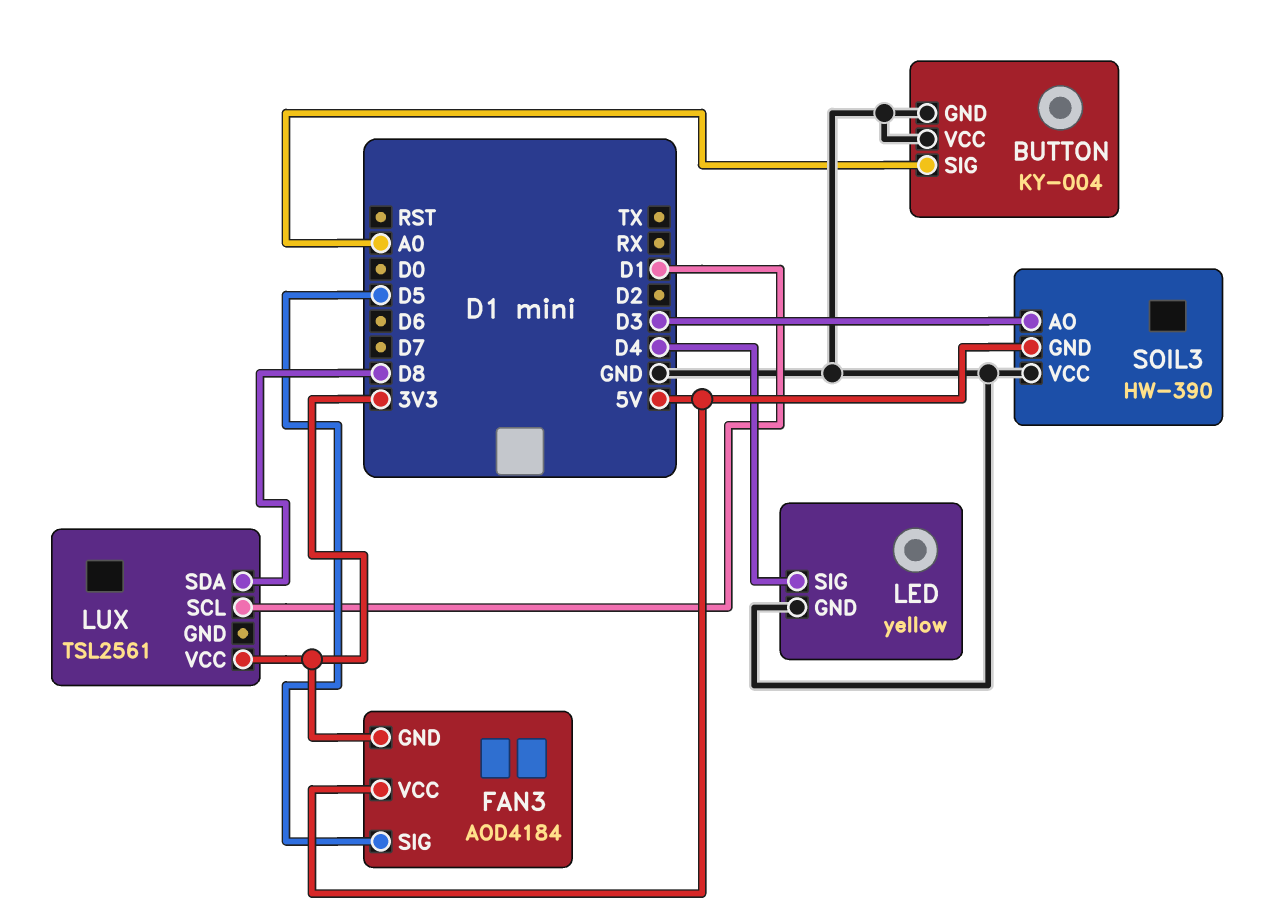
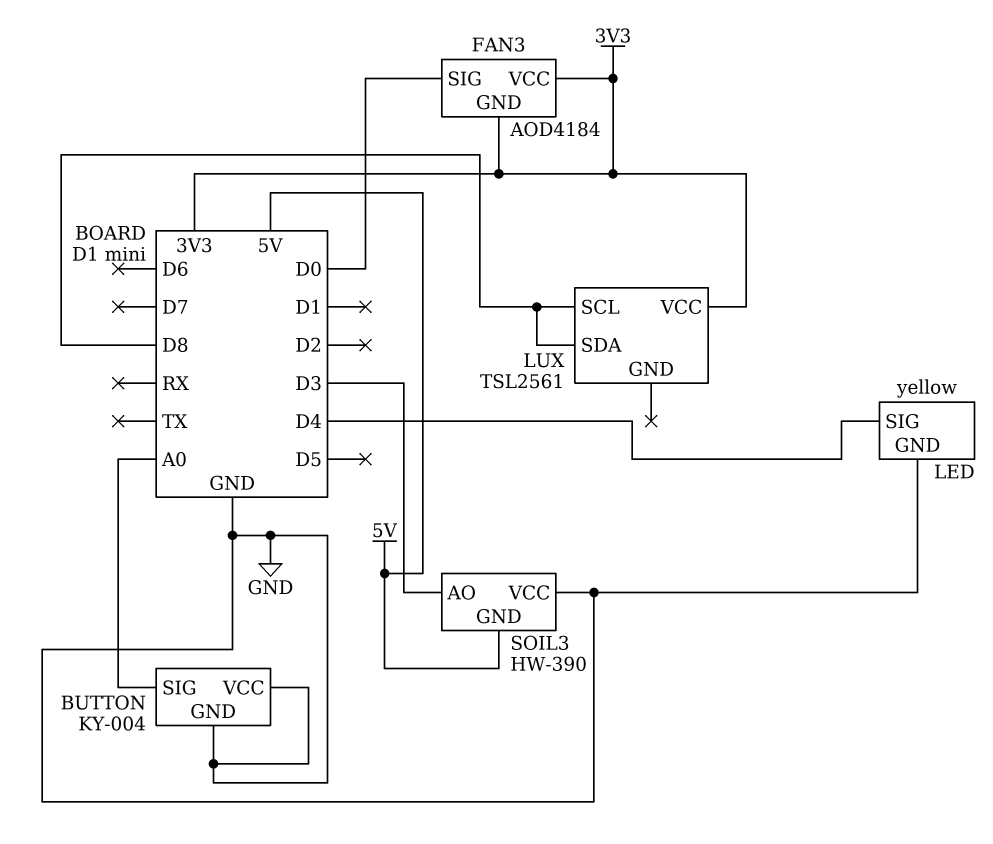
FAN3 pin SIG: D5 -> D0
FAN3 pin VCC: 5V -> 3V3
LUX pin SCL: D1 -> D8

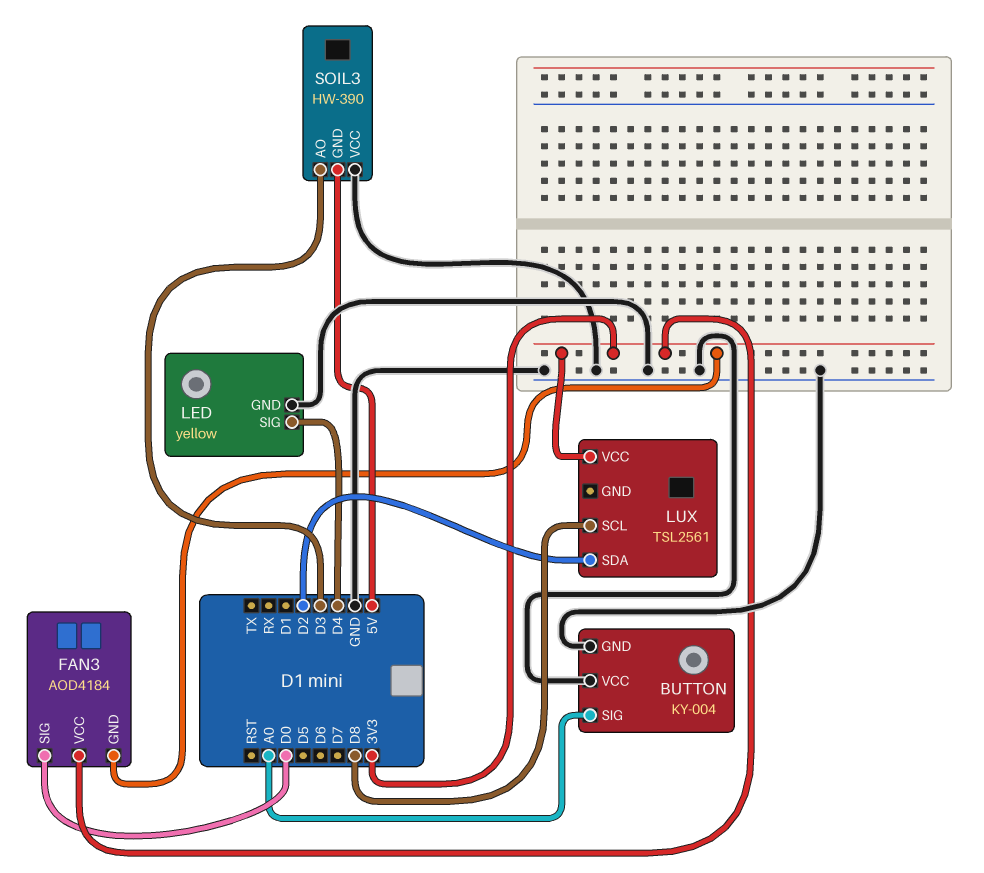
LUX pin SDA: D8 -> D2

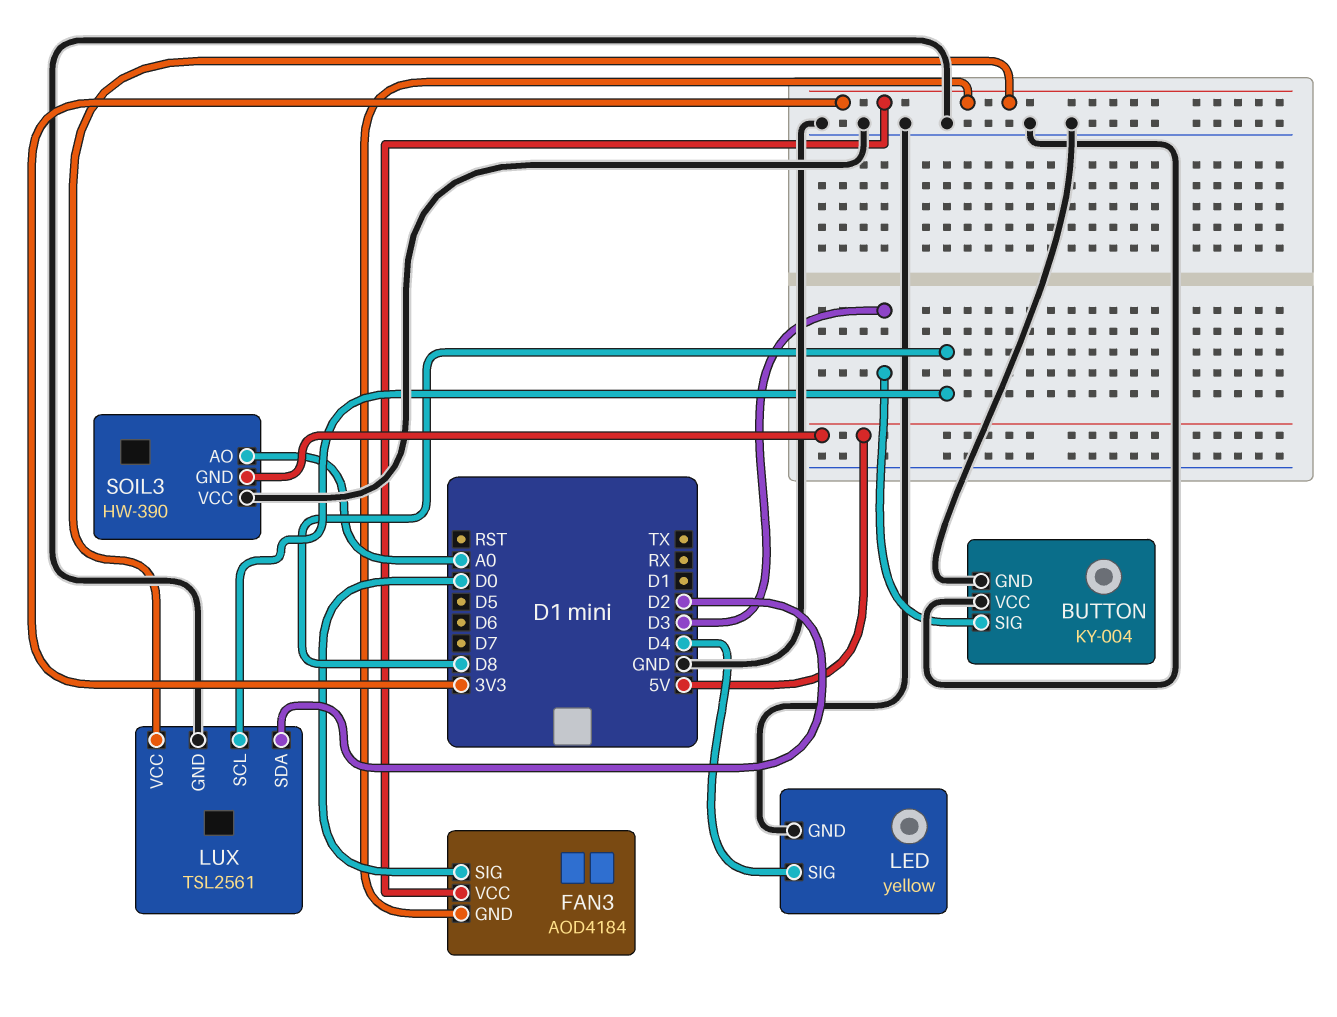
BUTTON pin SIG: A0 -> D3
LUX pin GND: none -> GND
SOIL3 pin AO: D3 -> A0

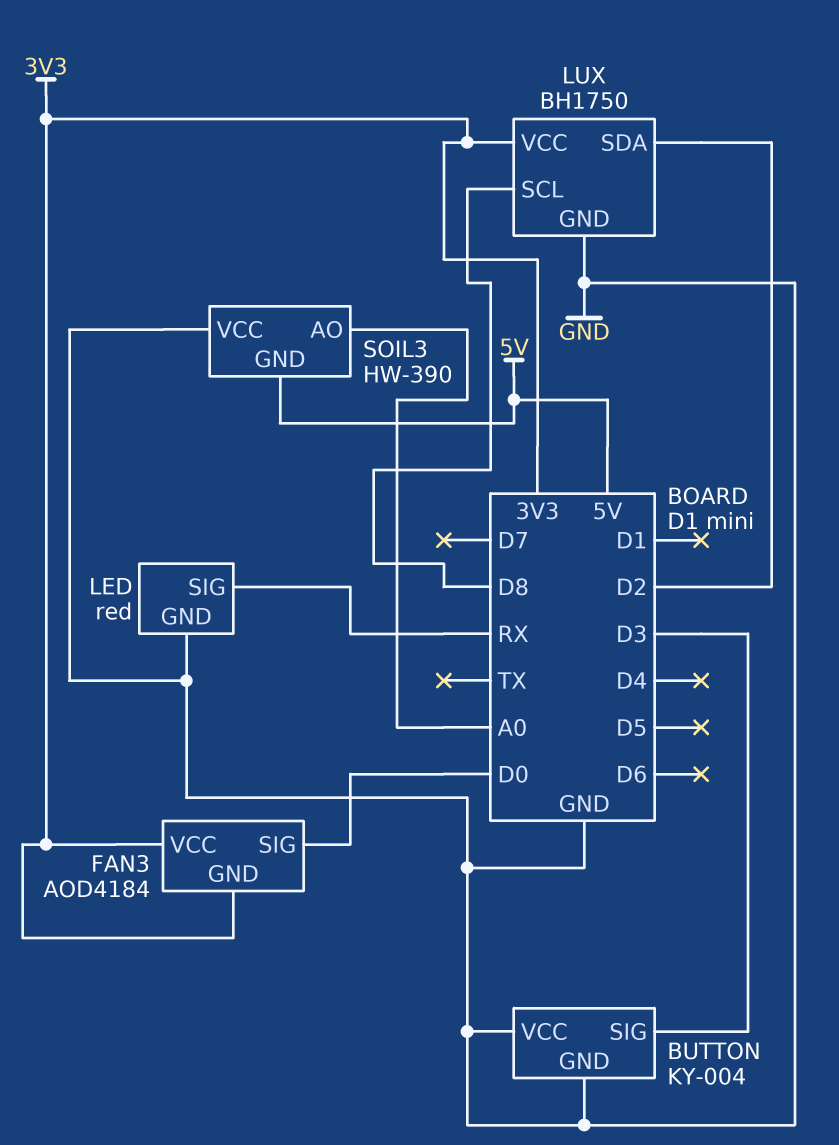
LED: yellow -> red
LED pin SIG: D4 -> RX
LUX: TSL2561 -> BH1750

